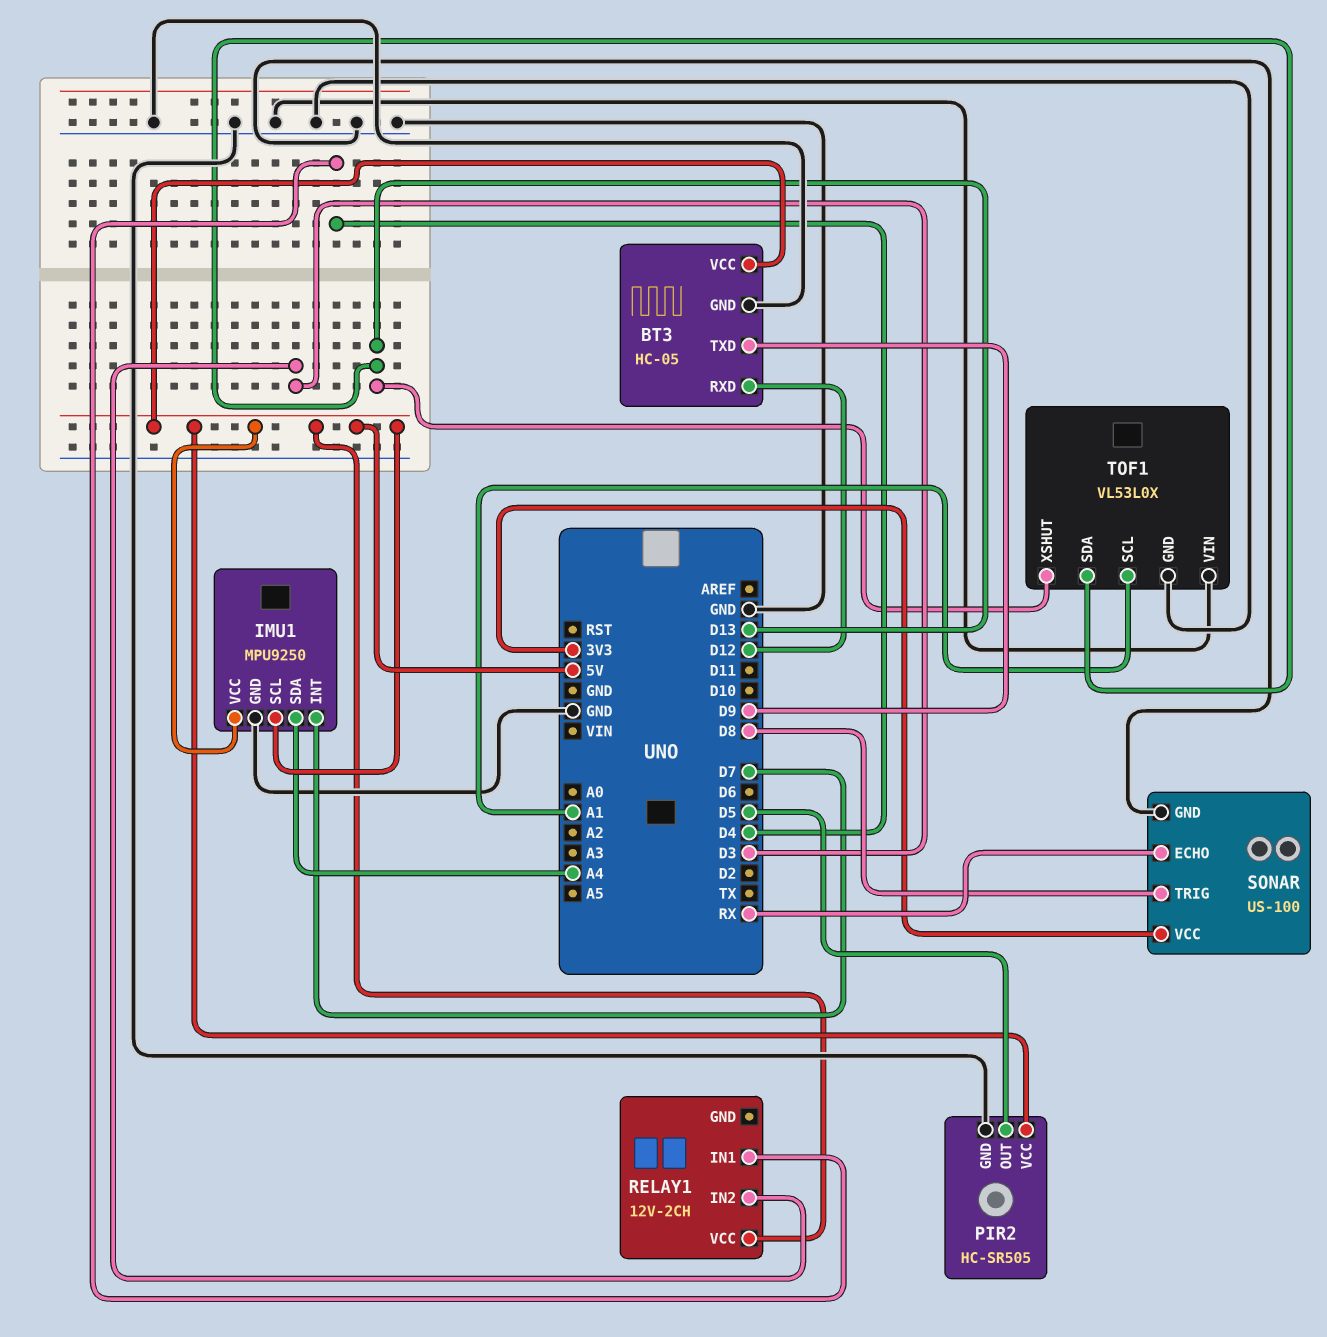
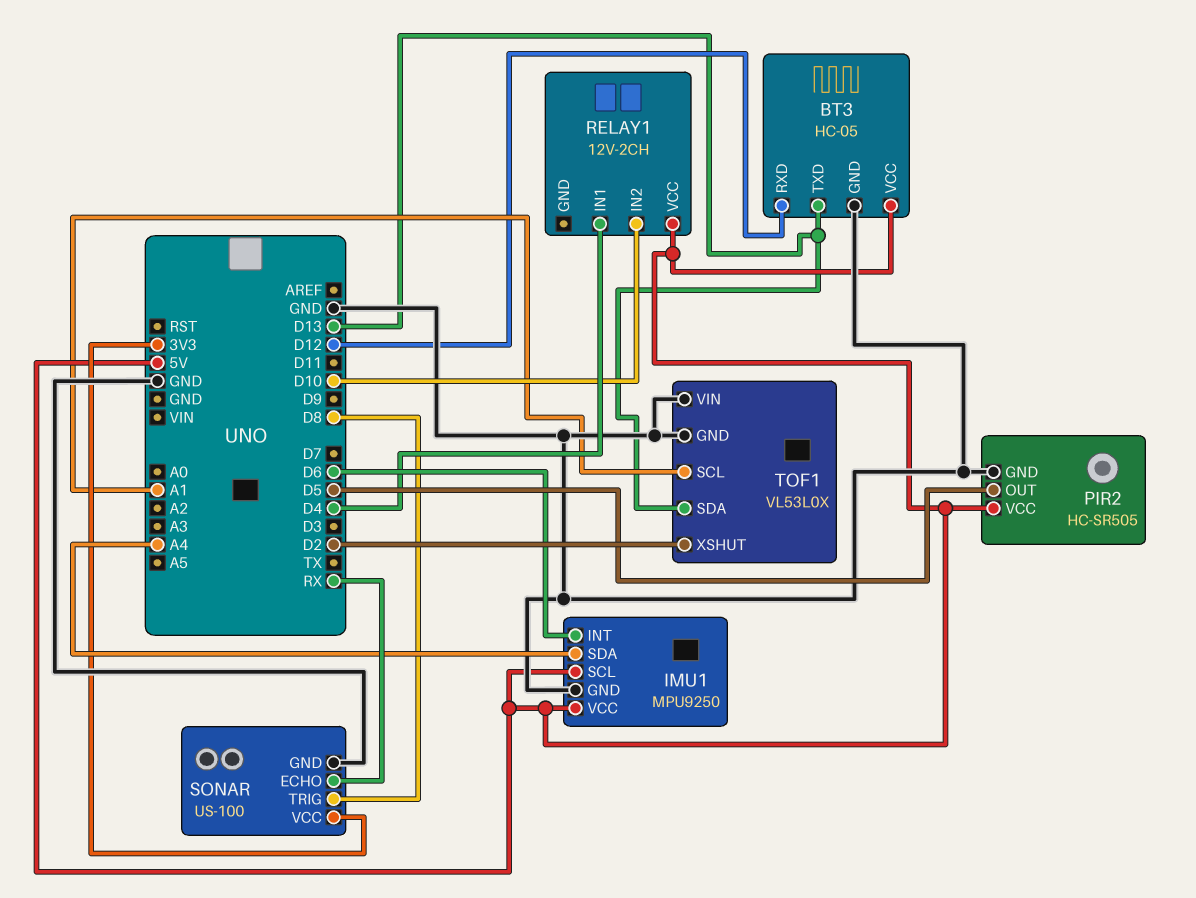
BT3 pin TXD: D9 -> D13
IMU1 pin INT: D7 -> D6
RELAY1 pin IN2: D3 -> D10
TOF1 pin XSHUT: D13 -> D2

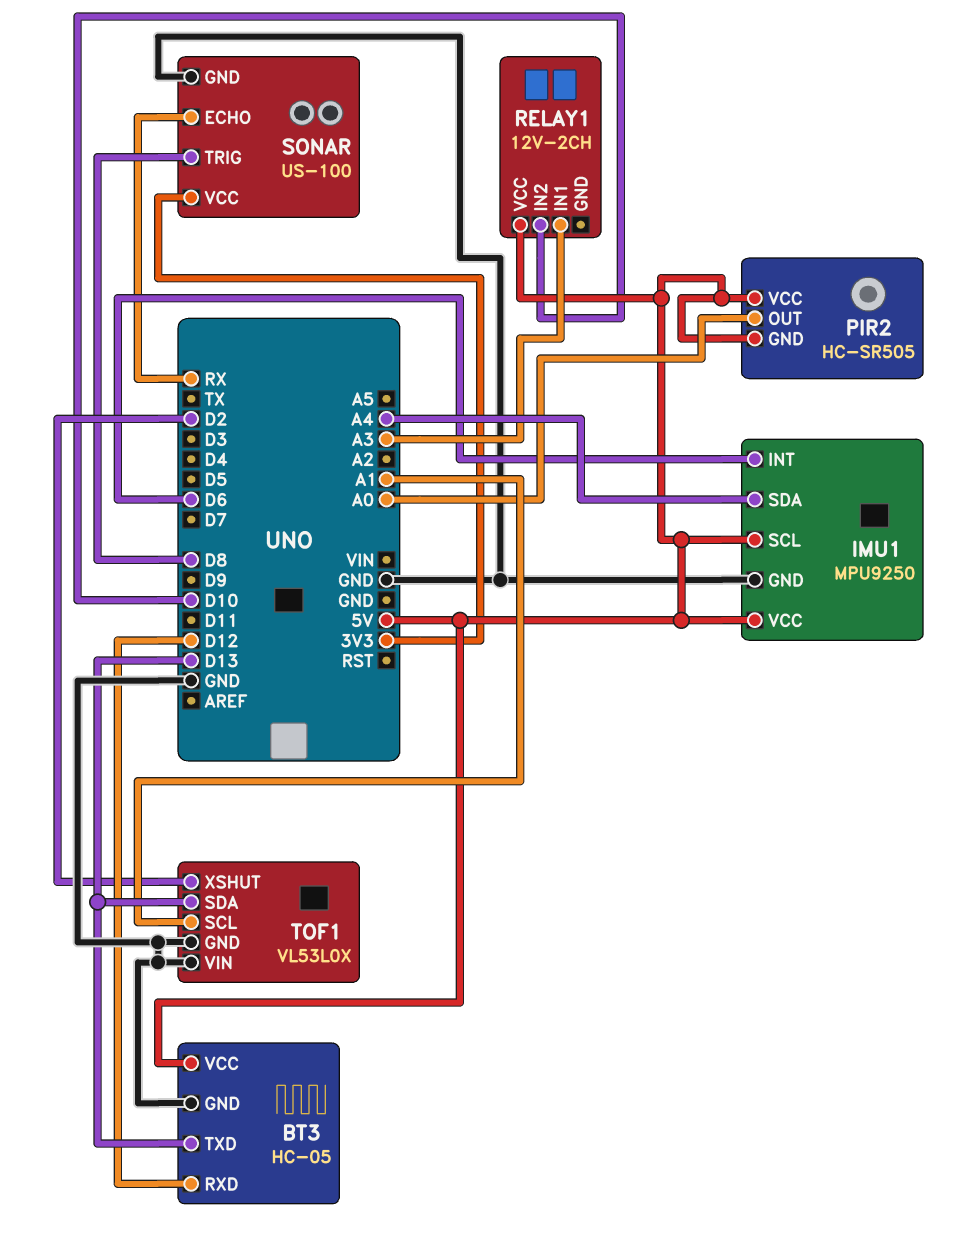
PIR2 pin GND: GND -> 5V
PIR2 pin OUT: D5 -> A0
RELAY1 pin IN1: D4 -> A3

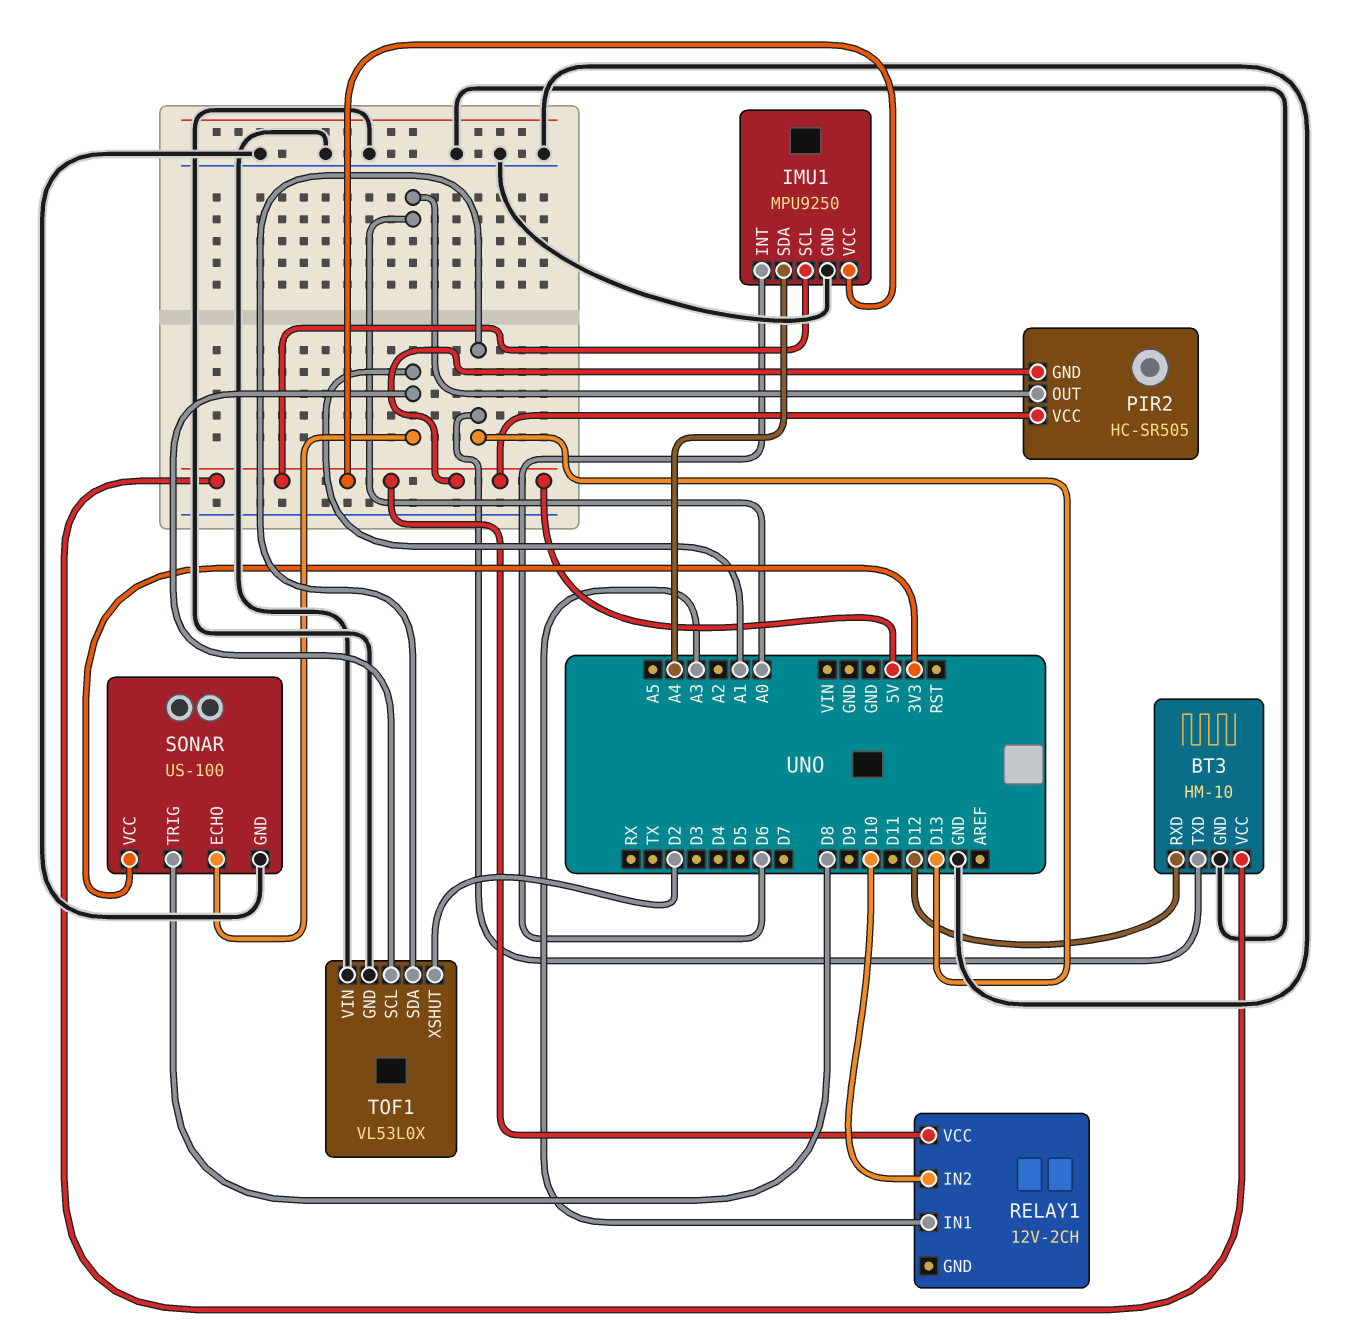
BT3: HC-05 -> HM-10
SONAR pin ECHO: RX -> A1

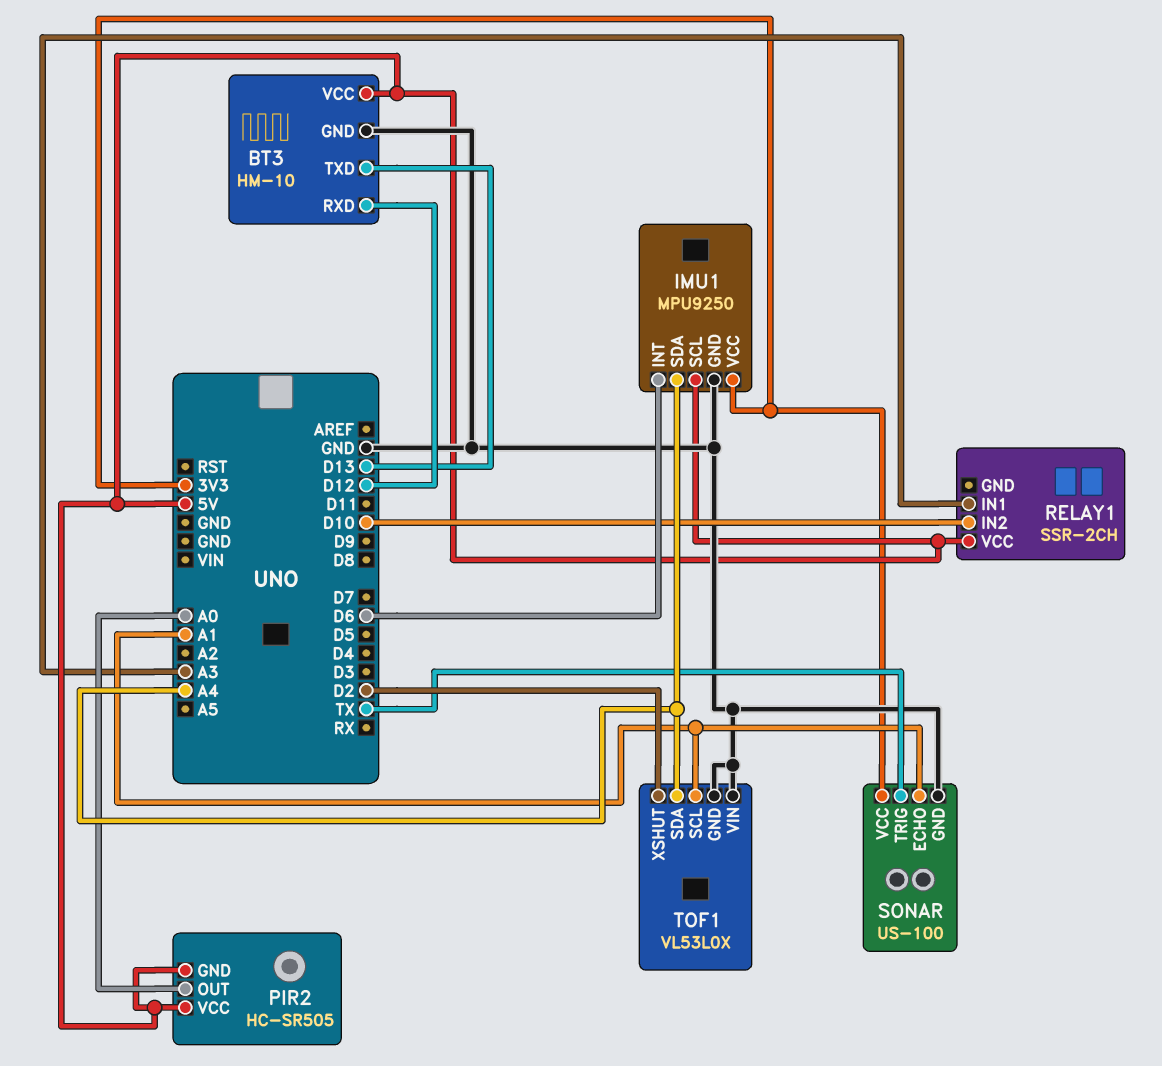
IMU1 pin VCC: 5V -> 3V3
RELAY1: 12V-2CH -> SSR-2CH
SONAR pin TRIG: D8 -> TX
TOF1 pin SDA: D13 -> A4

